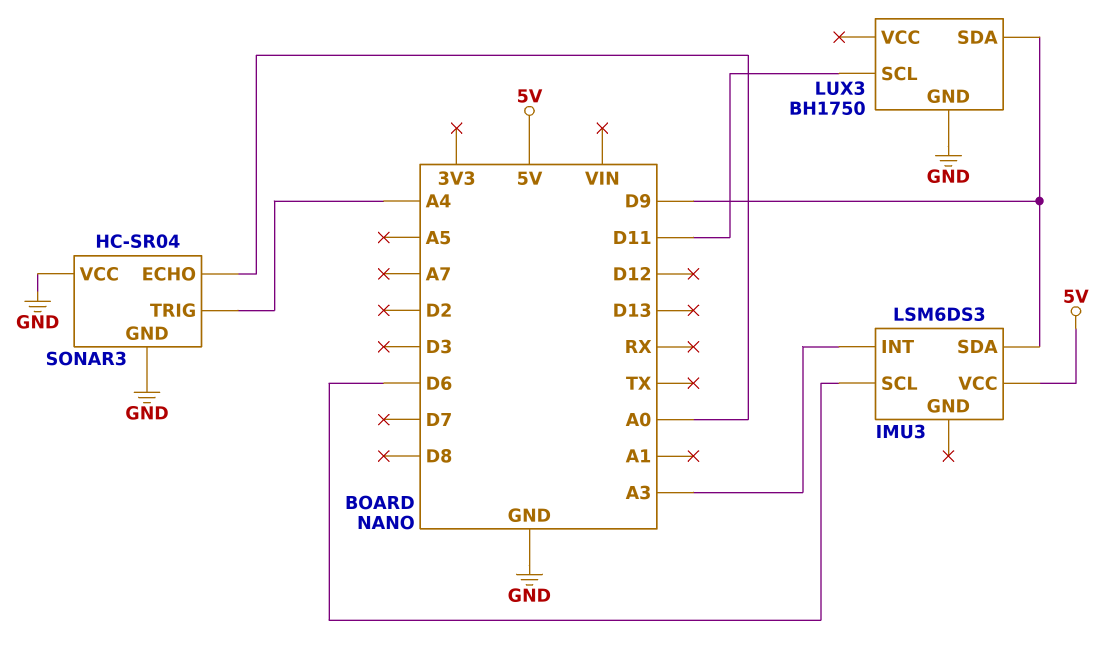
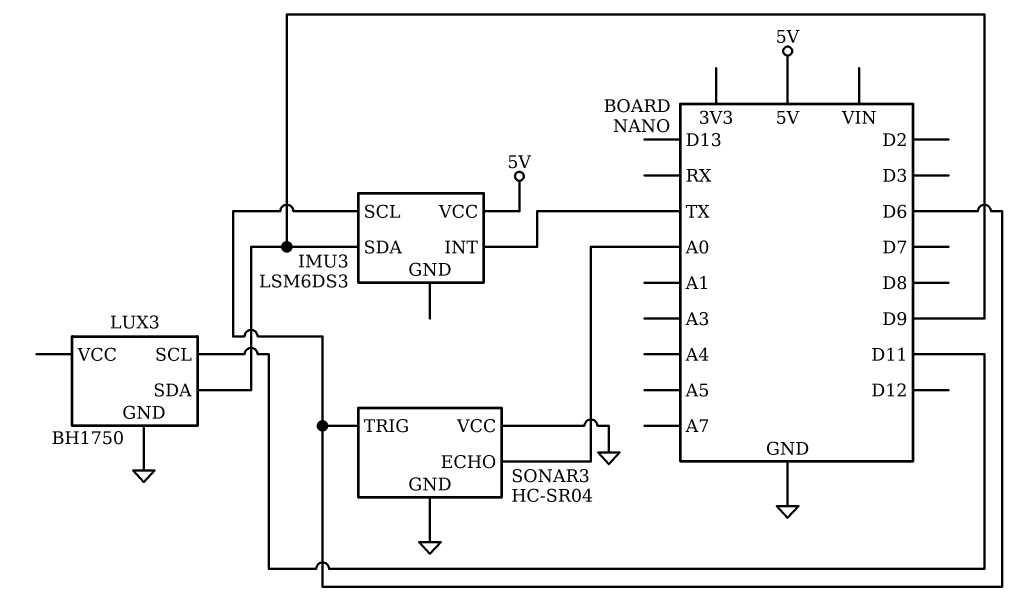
IMU3 pin INT: A3 -> TX
SONAR3 pin TRIG: A4 -> D6

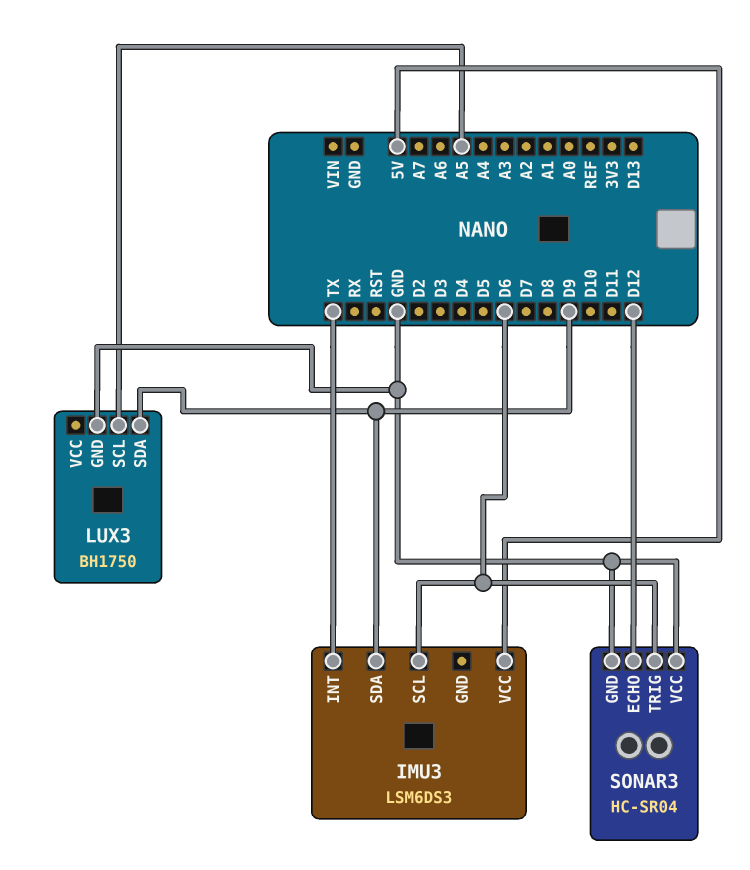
LUX3 pin SCL: D11 -> A5
SONAR3 pin ECHO: A0 -> D12

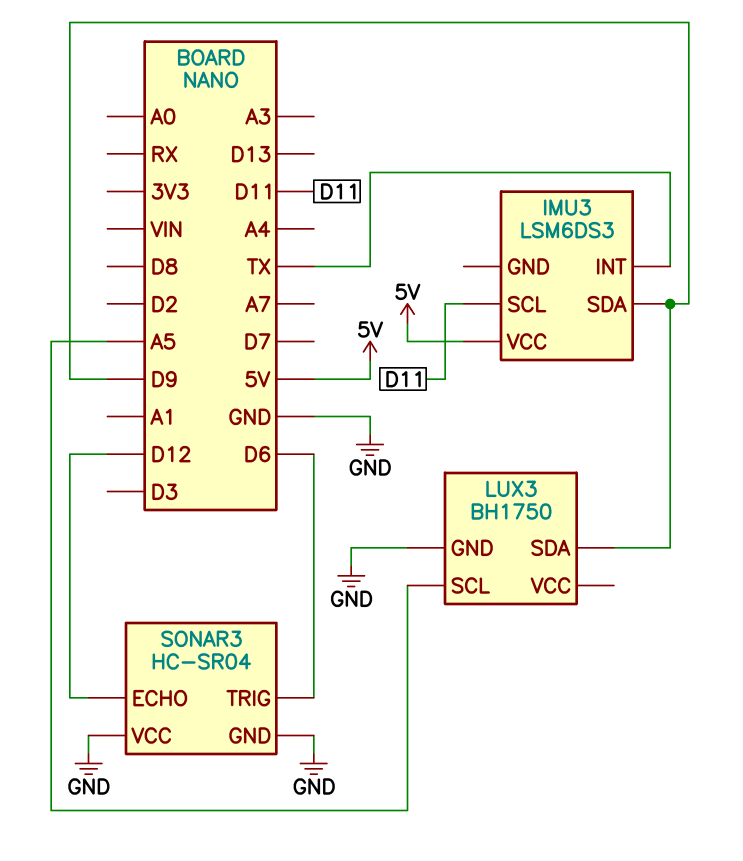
IMU3 pin SCL: D6 -> D11

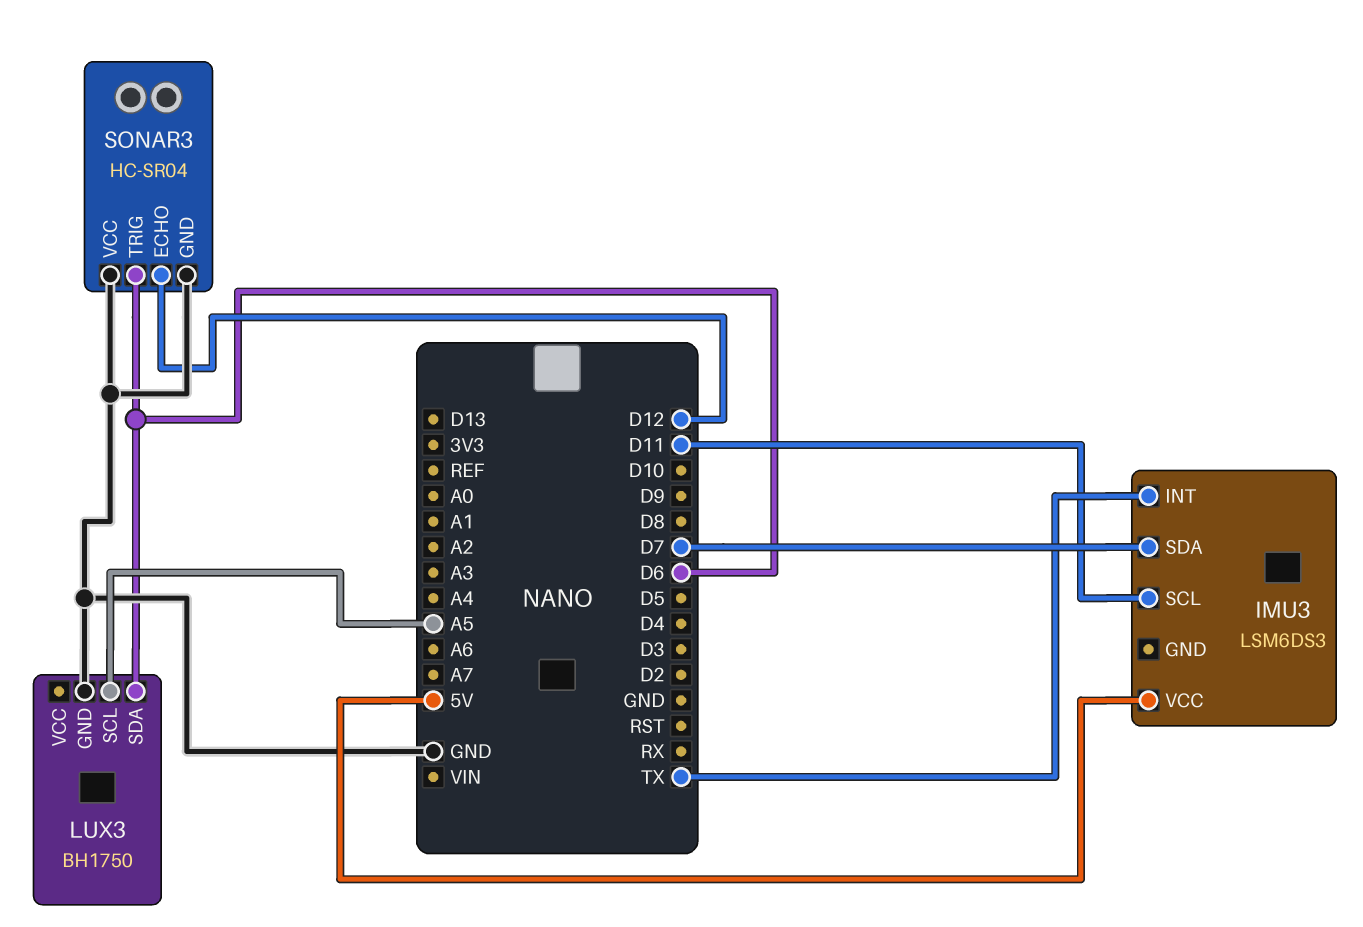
IMU3 pin SDA: D9 -> D7
LUX3 pin SDA: D9 -> D6

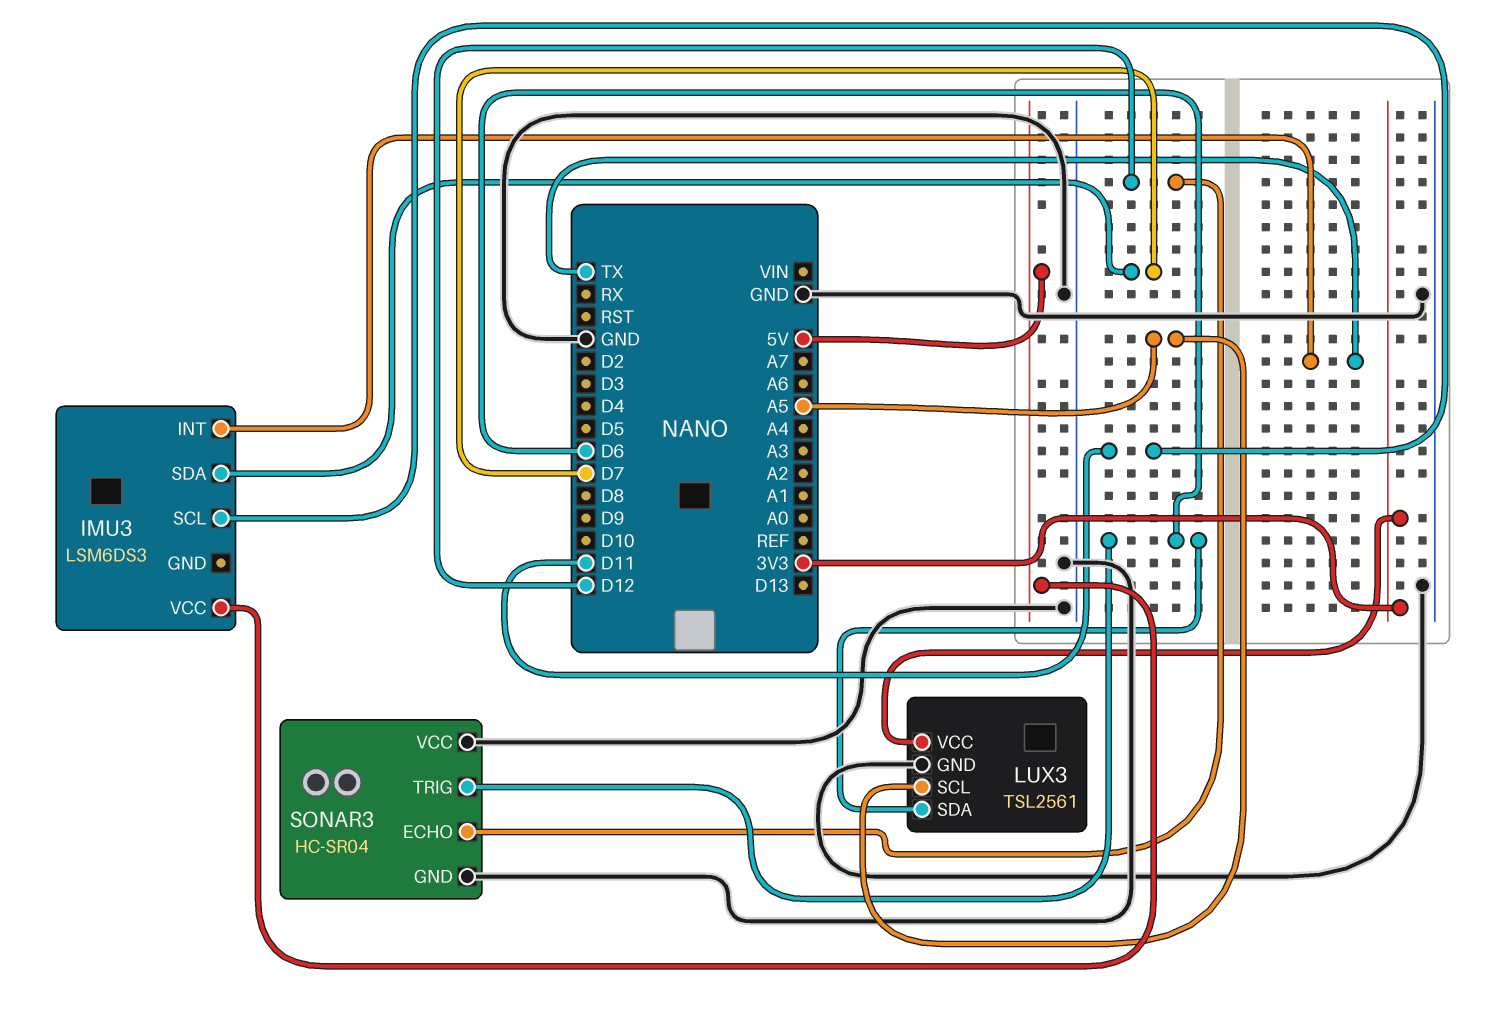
LUX3: BH1750 -> TSL2561
LUX3 pin VCC: none -> 3V3

